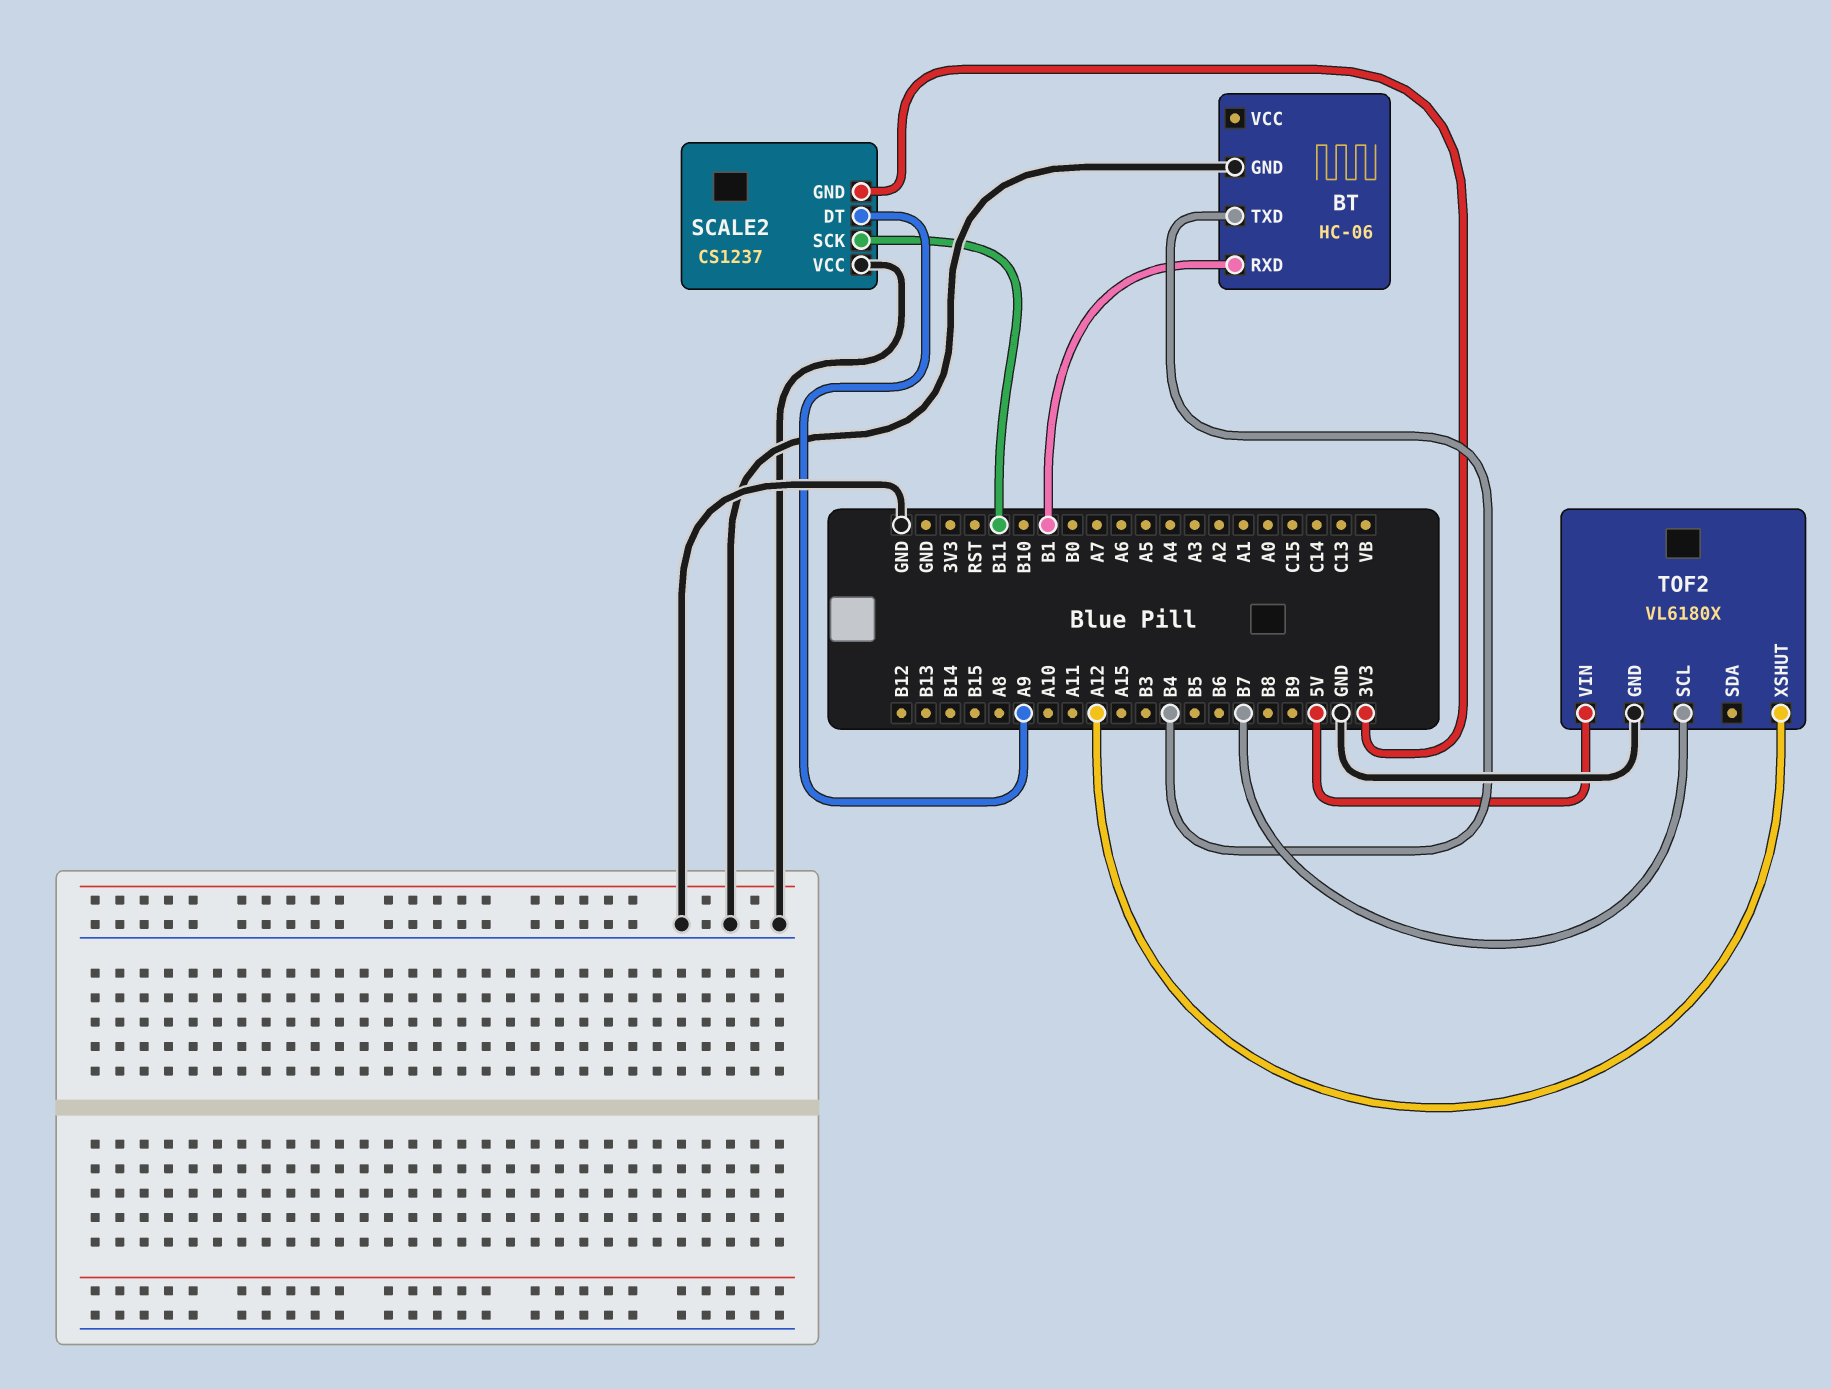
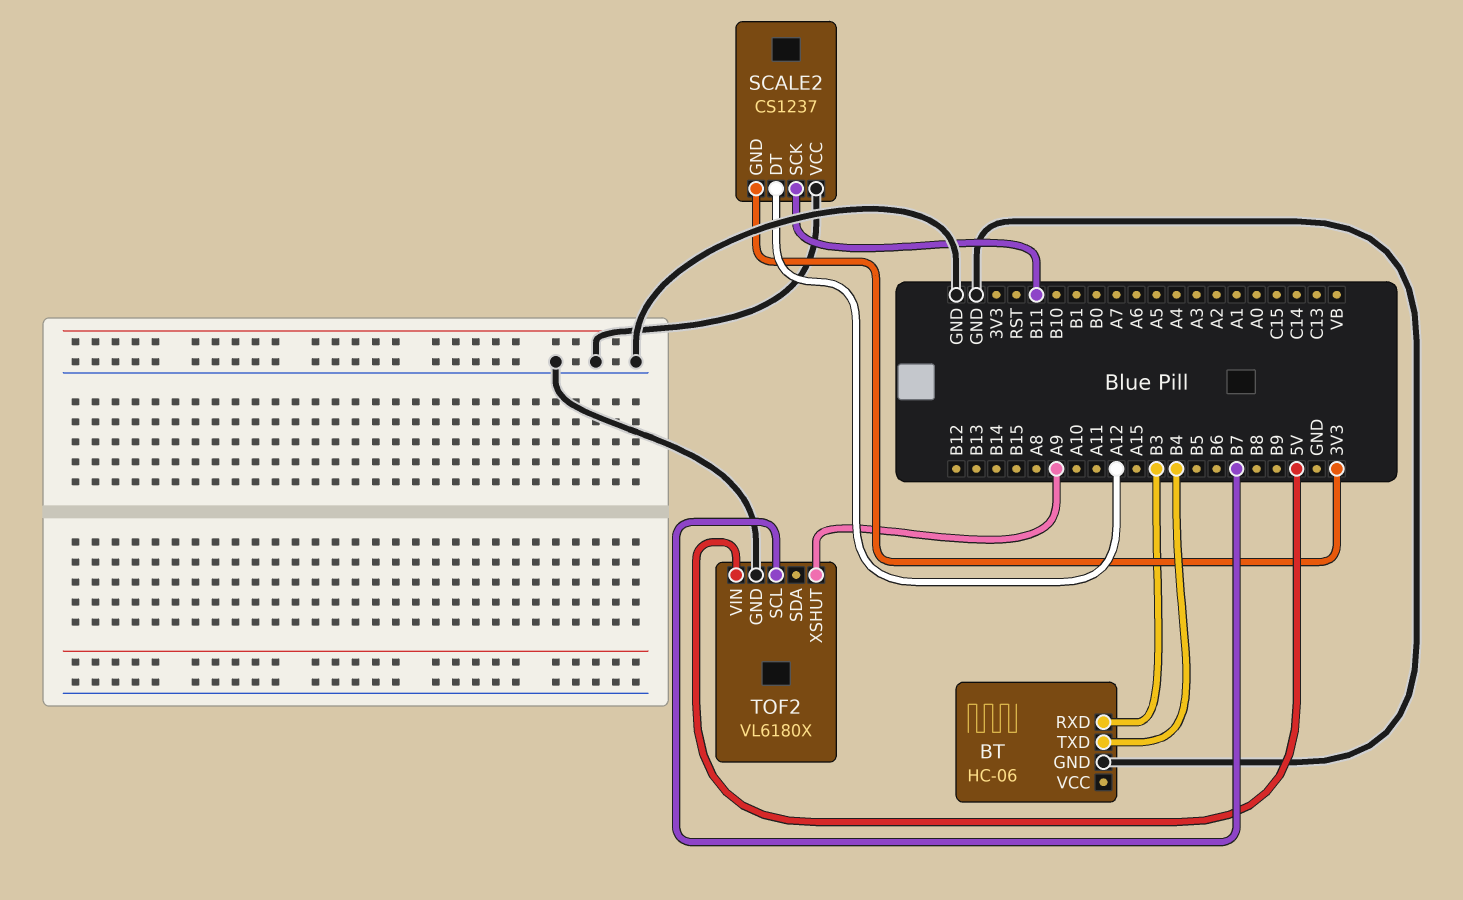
BT pin RXD: B1 -> B3
SCALE2 pin DT: A9 -> A12
TOF2 pin XSHUT: A12 -> A9

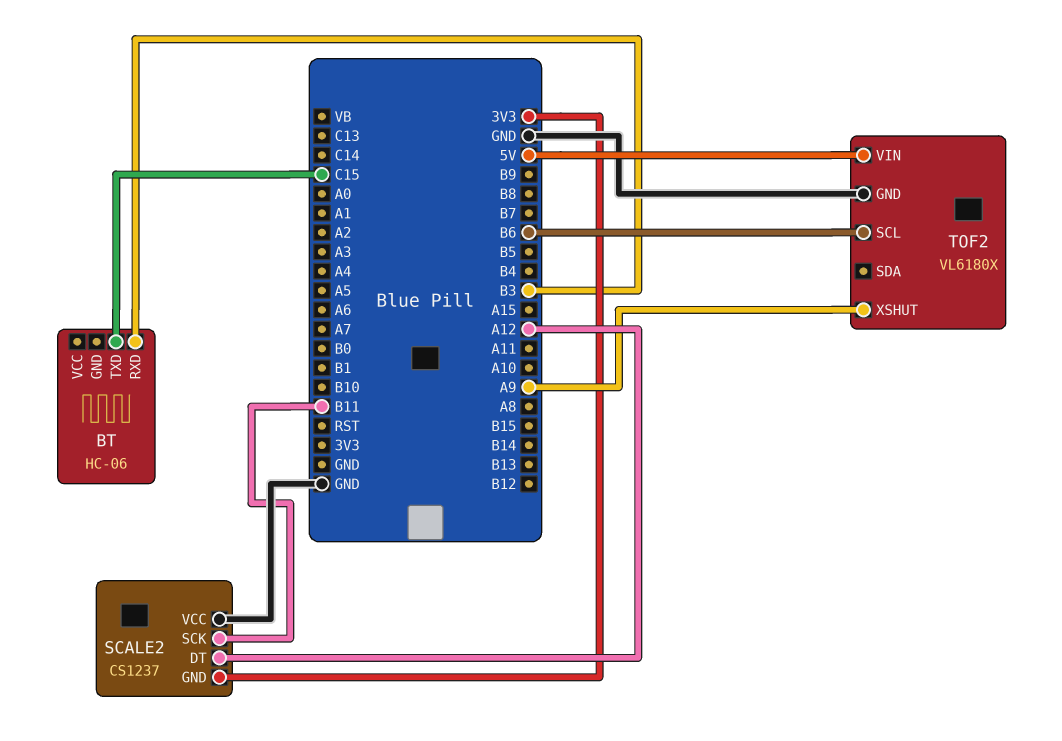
BT pin GND: GND -> none
BT pin TXD: B4 -> C15
TOF2 pin SCL: B7 -> B6

